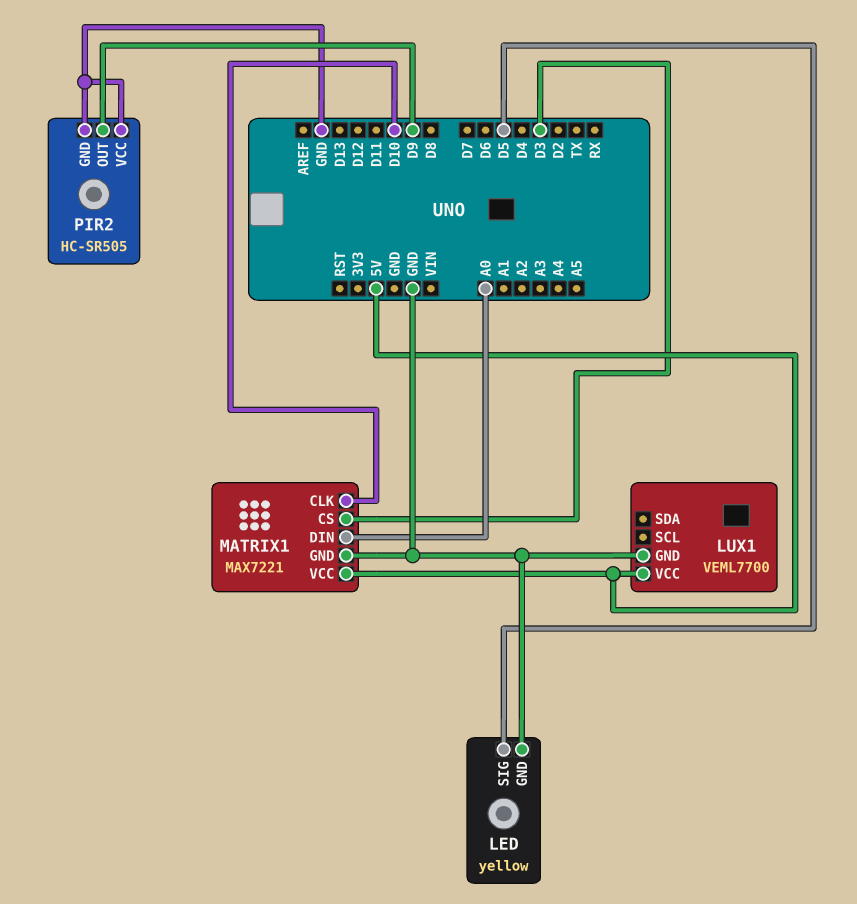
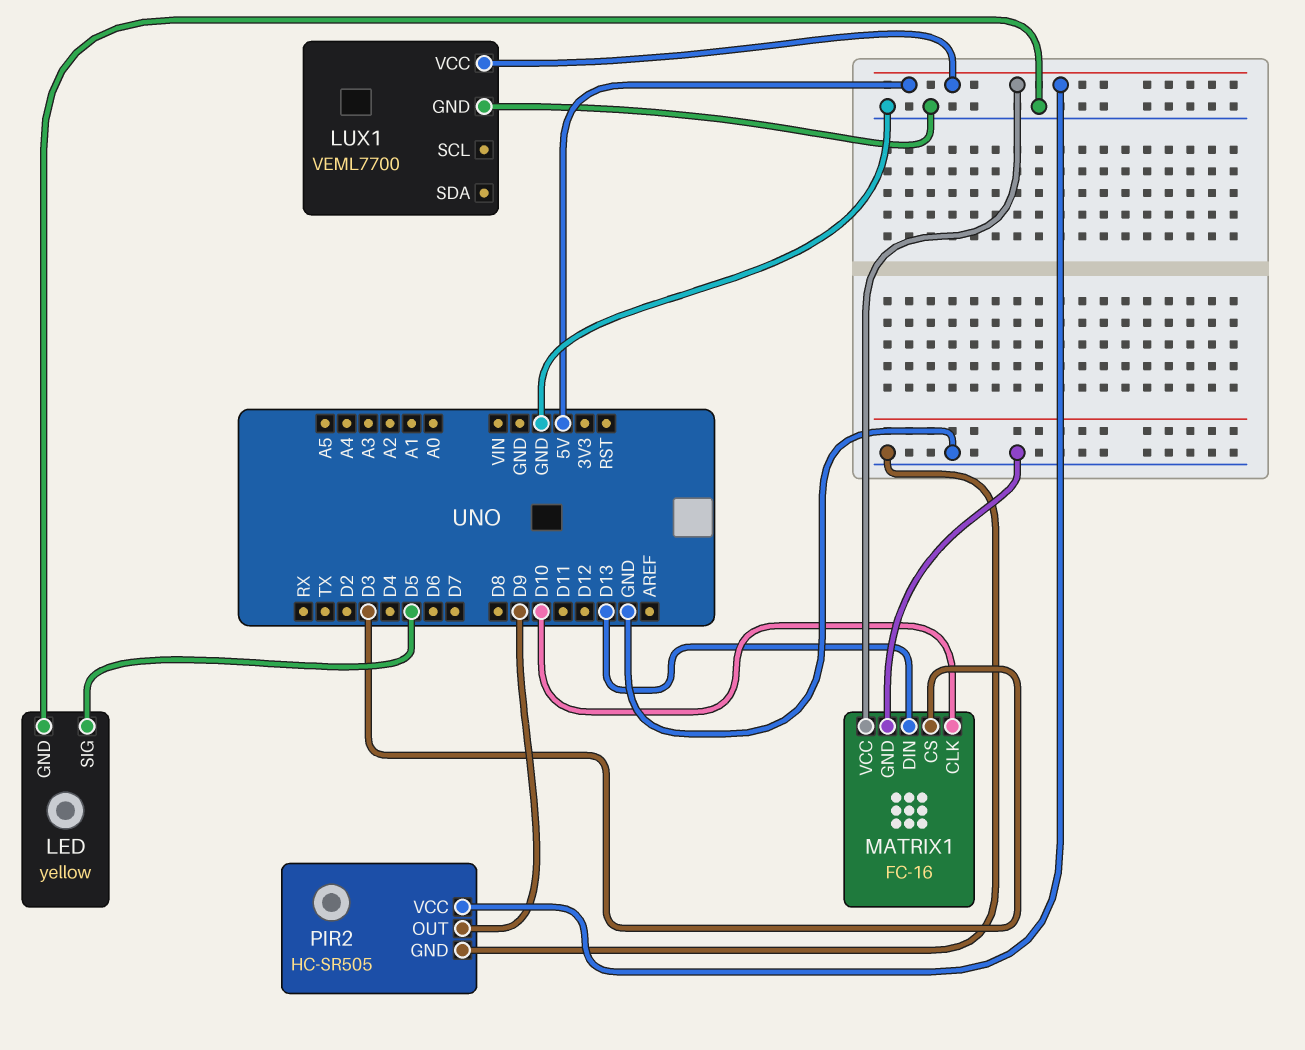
MATRIX1: MAX7221 -> FC-16
MATRIX1 pin DIN: A0 -> D13
PIR2 pin VCC: GND -> 5V

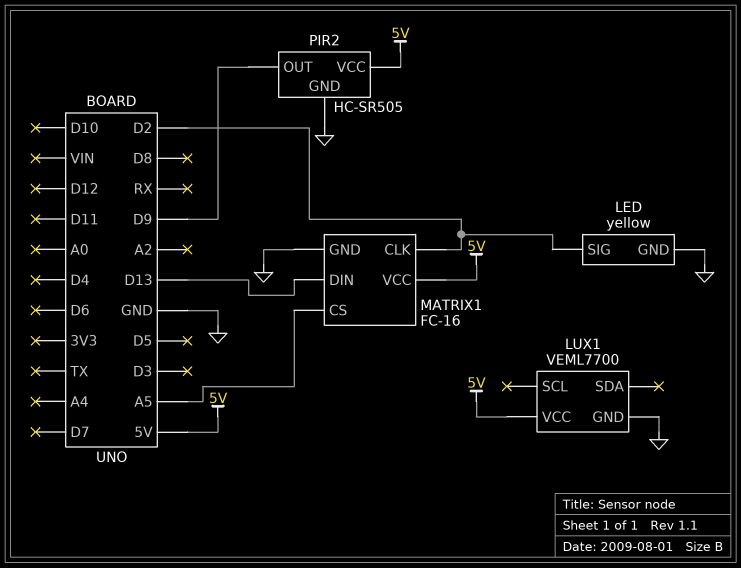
LED pin SIG: D5 -> D2
MATRIX1 pin CLK: D10 -> D2
MATRIX1 pin CS: D3 -> A5

